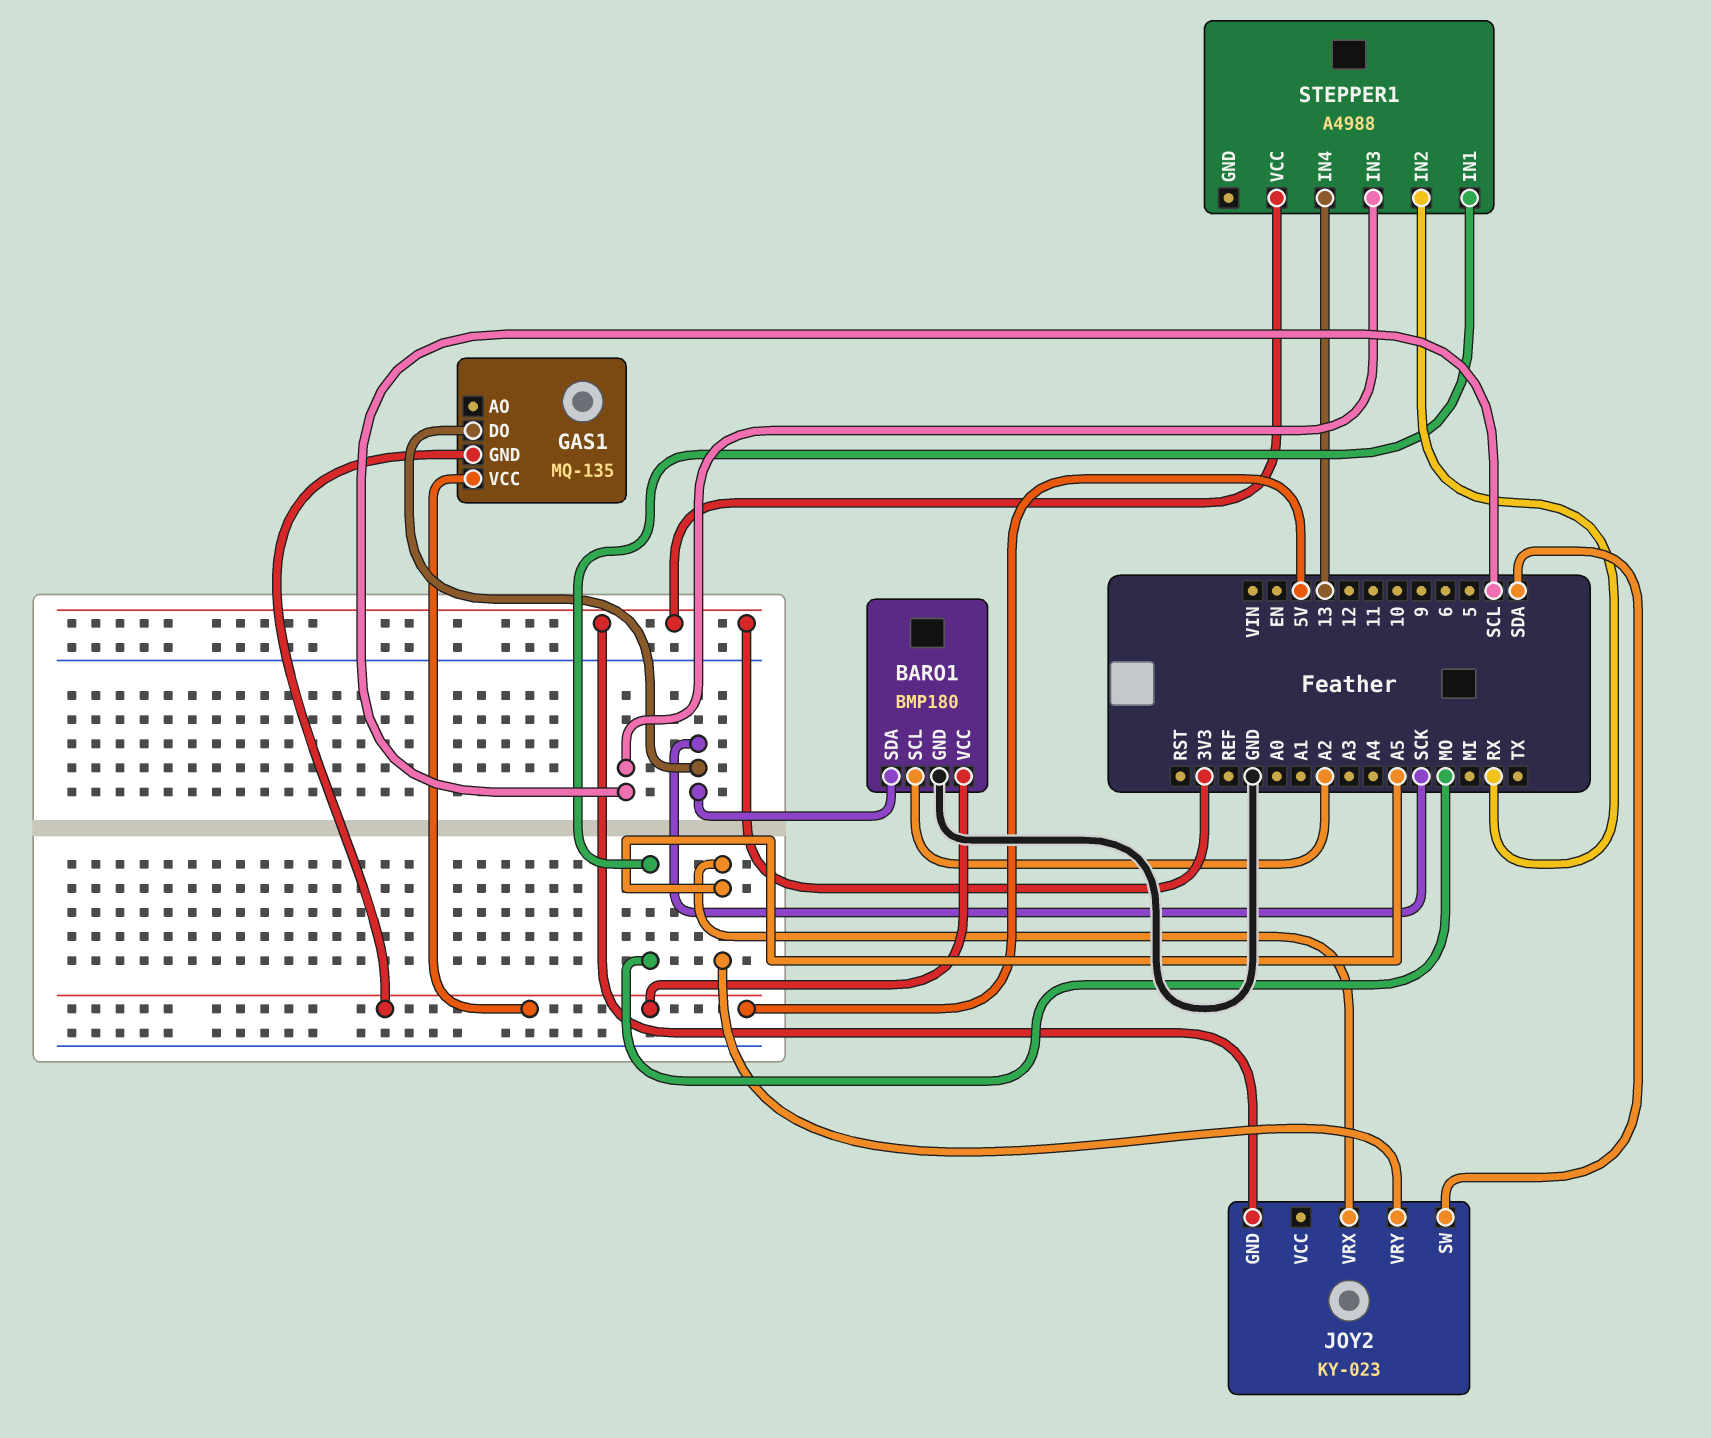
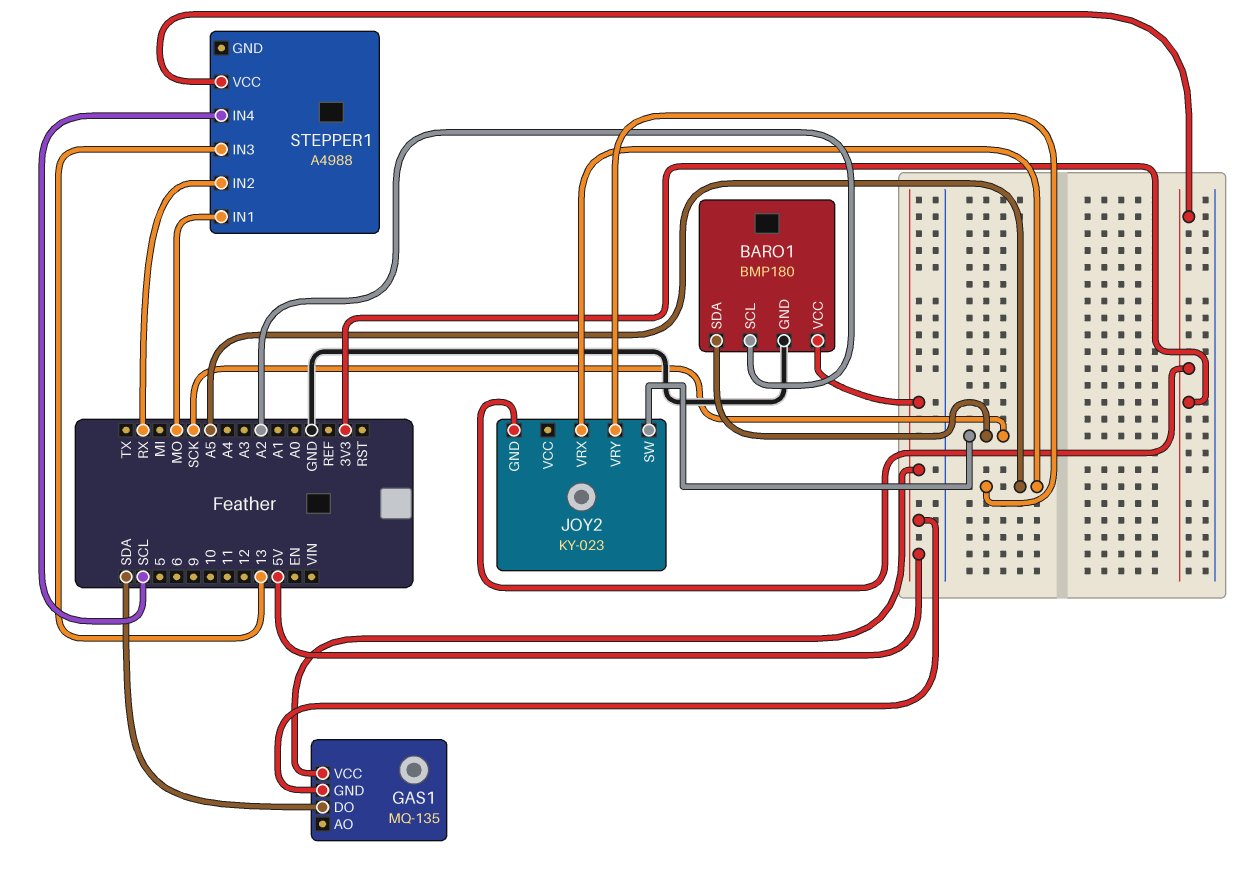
GAS1 pin DO: SCK -> SDA
JOY2 pin SW: SDA -> SCK
STEPPER1 pin IN3: SCL -> 13
STEPPER1 pin IN4: 13 -> SCL

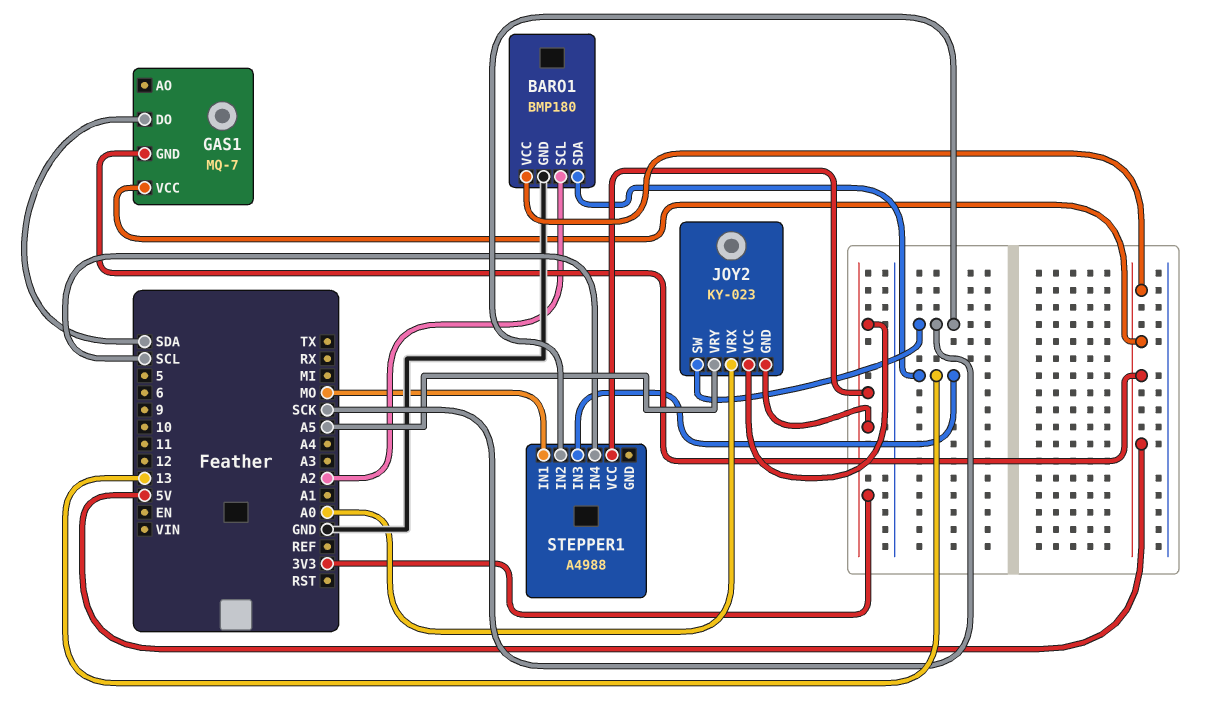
BARO1 pin SDA: SCK -> 13
GAS1: MQ-135 -> MQ-7
JOY2 pin VCC: none -> 3V3
JOY2 pin VRX: A5 -> A0
STEPPER1 pin IN2: RX -> SCK

